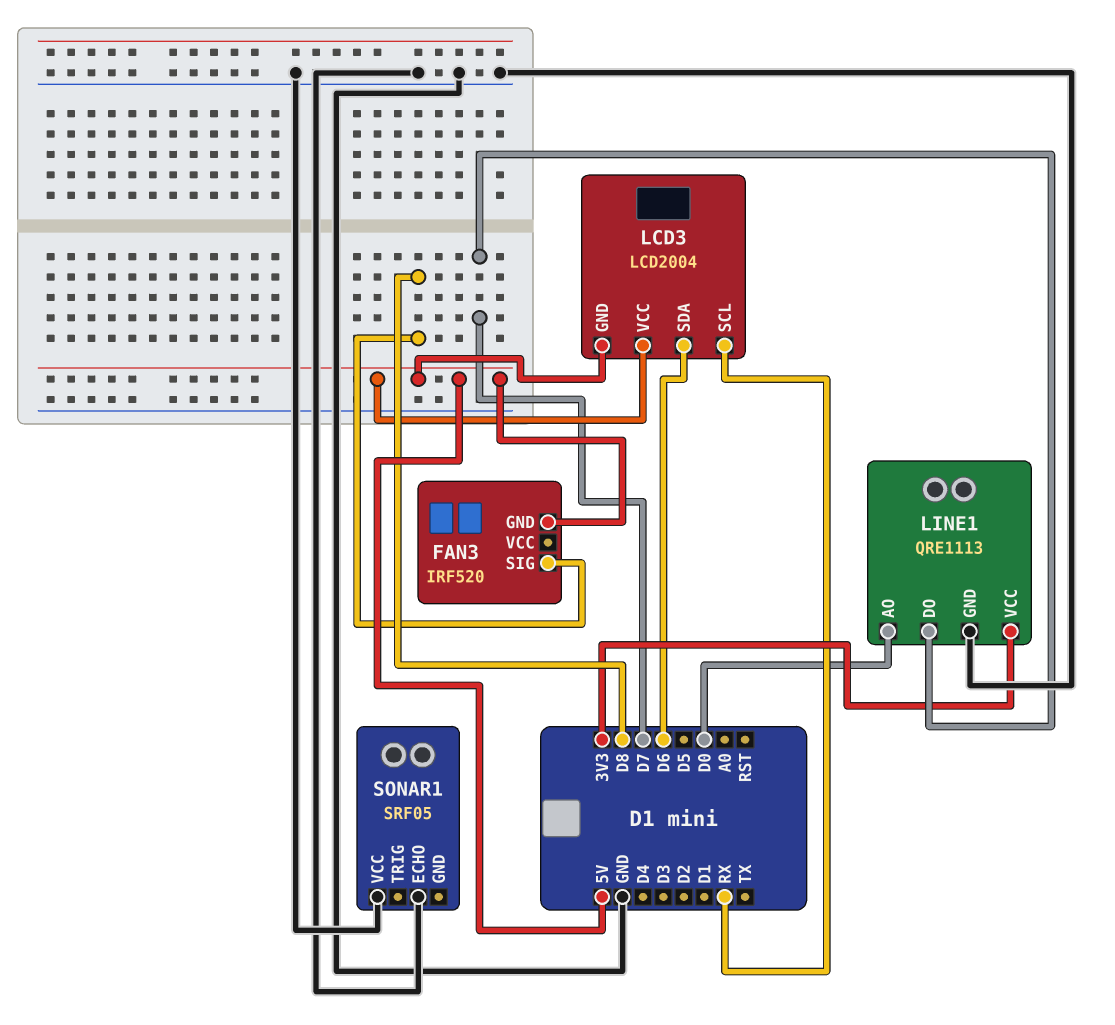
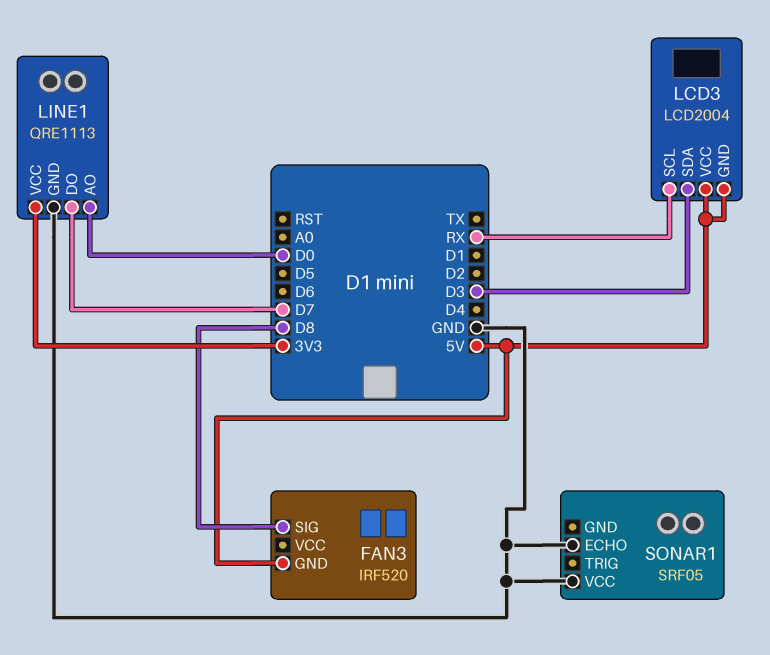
LCD3 pin SDA: D6 -> D3

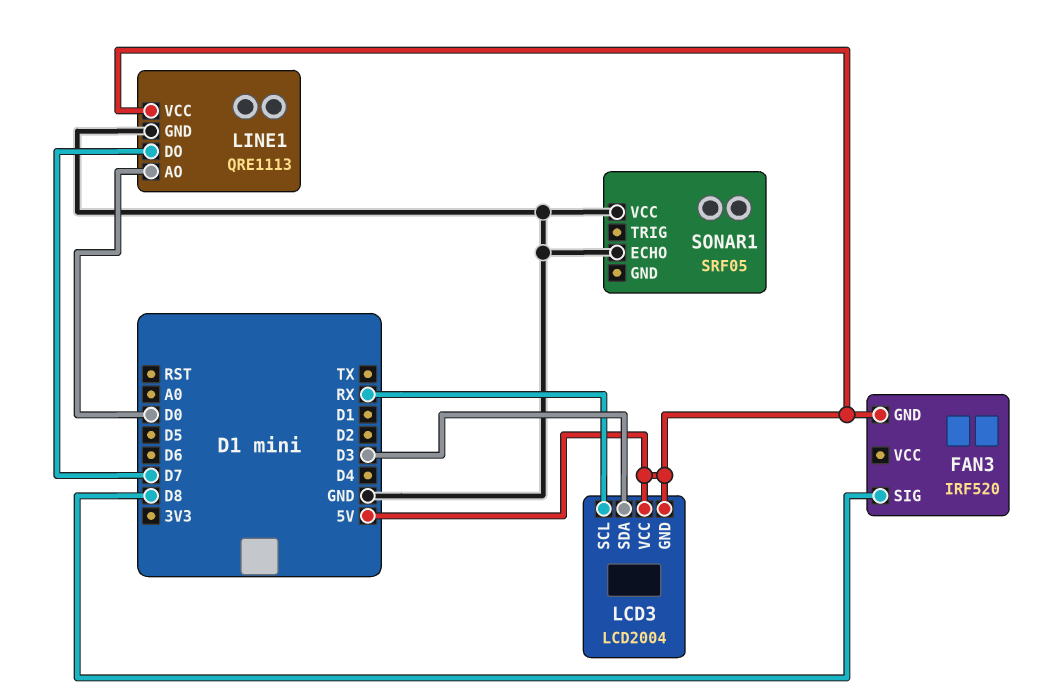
LINE1 pin VCC: 3V3 -> 5V

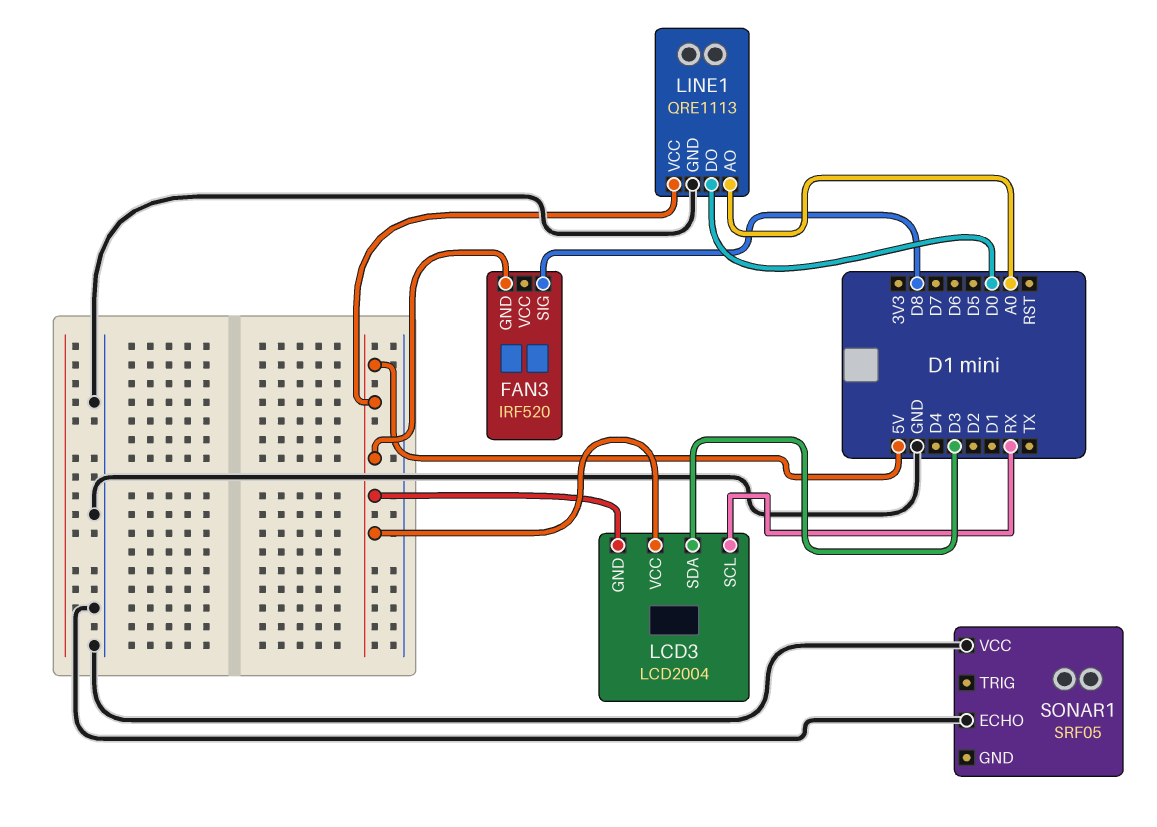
LINE1 pin AO: D0 -> A0
LINE1 pin DO: D7 -> D0

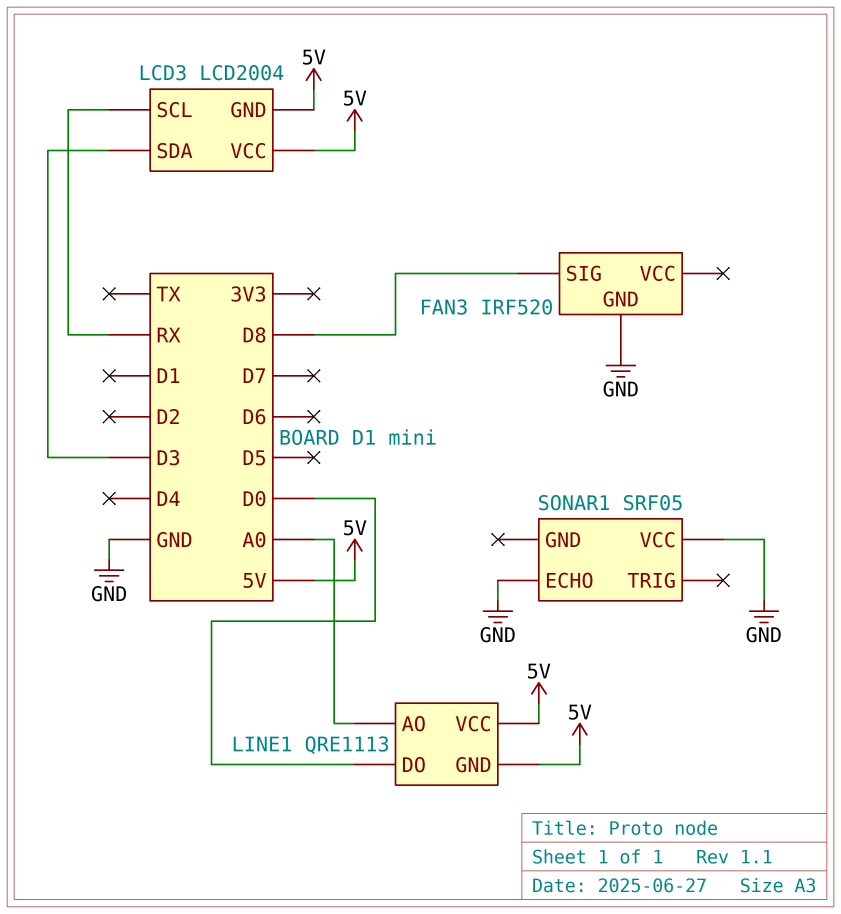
FAN3 pin GND: 5V -> GND
LINE1 pin GND: GND -> 5V

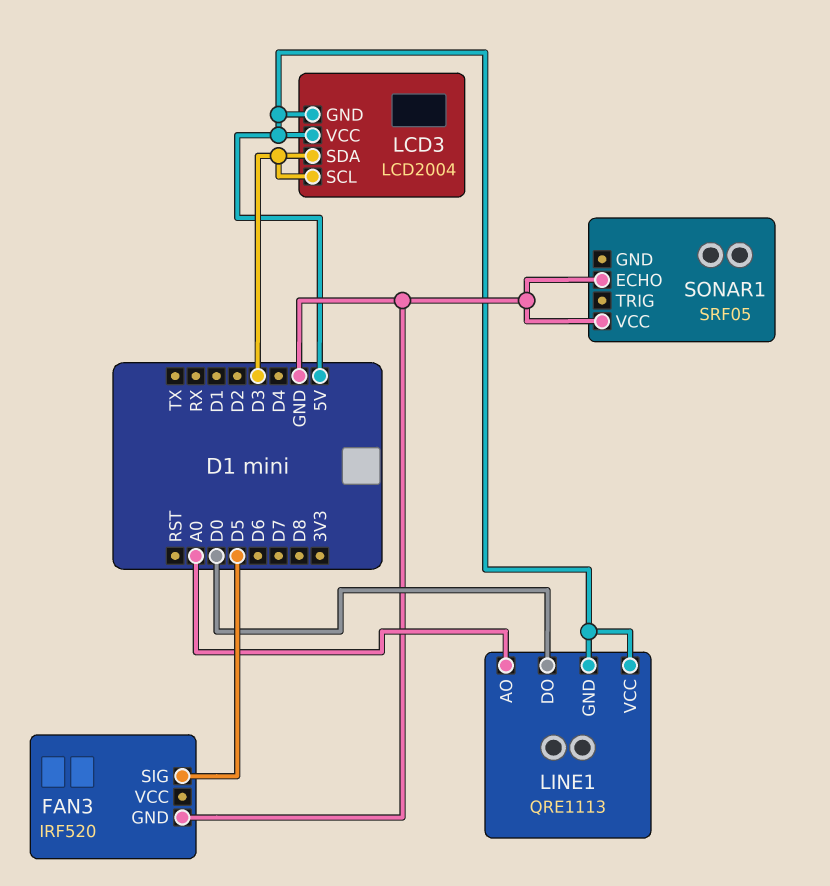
FAN3 pin SIG: D8 -> D5
LCD3 pin SCL: RX -> D3

